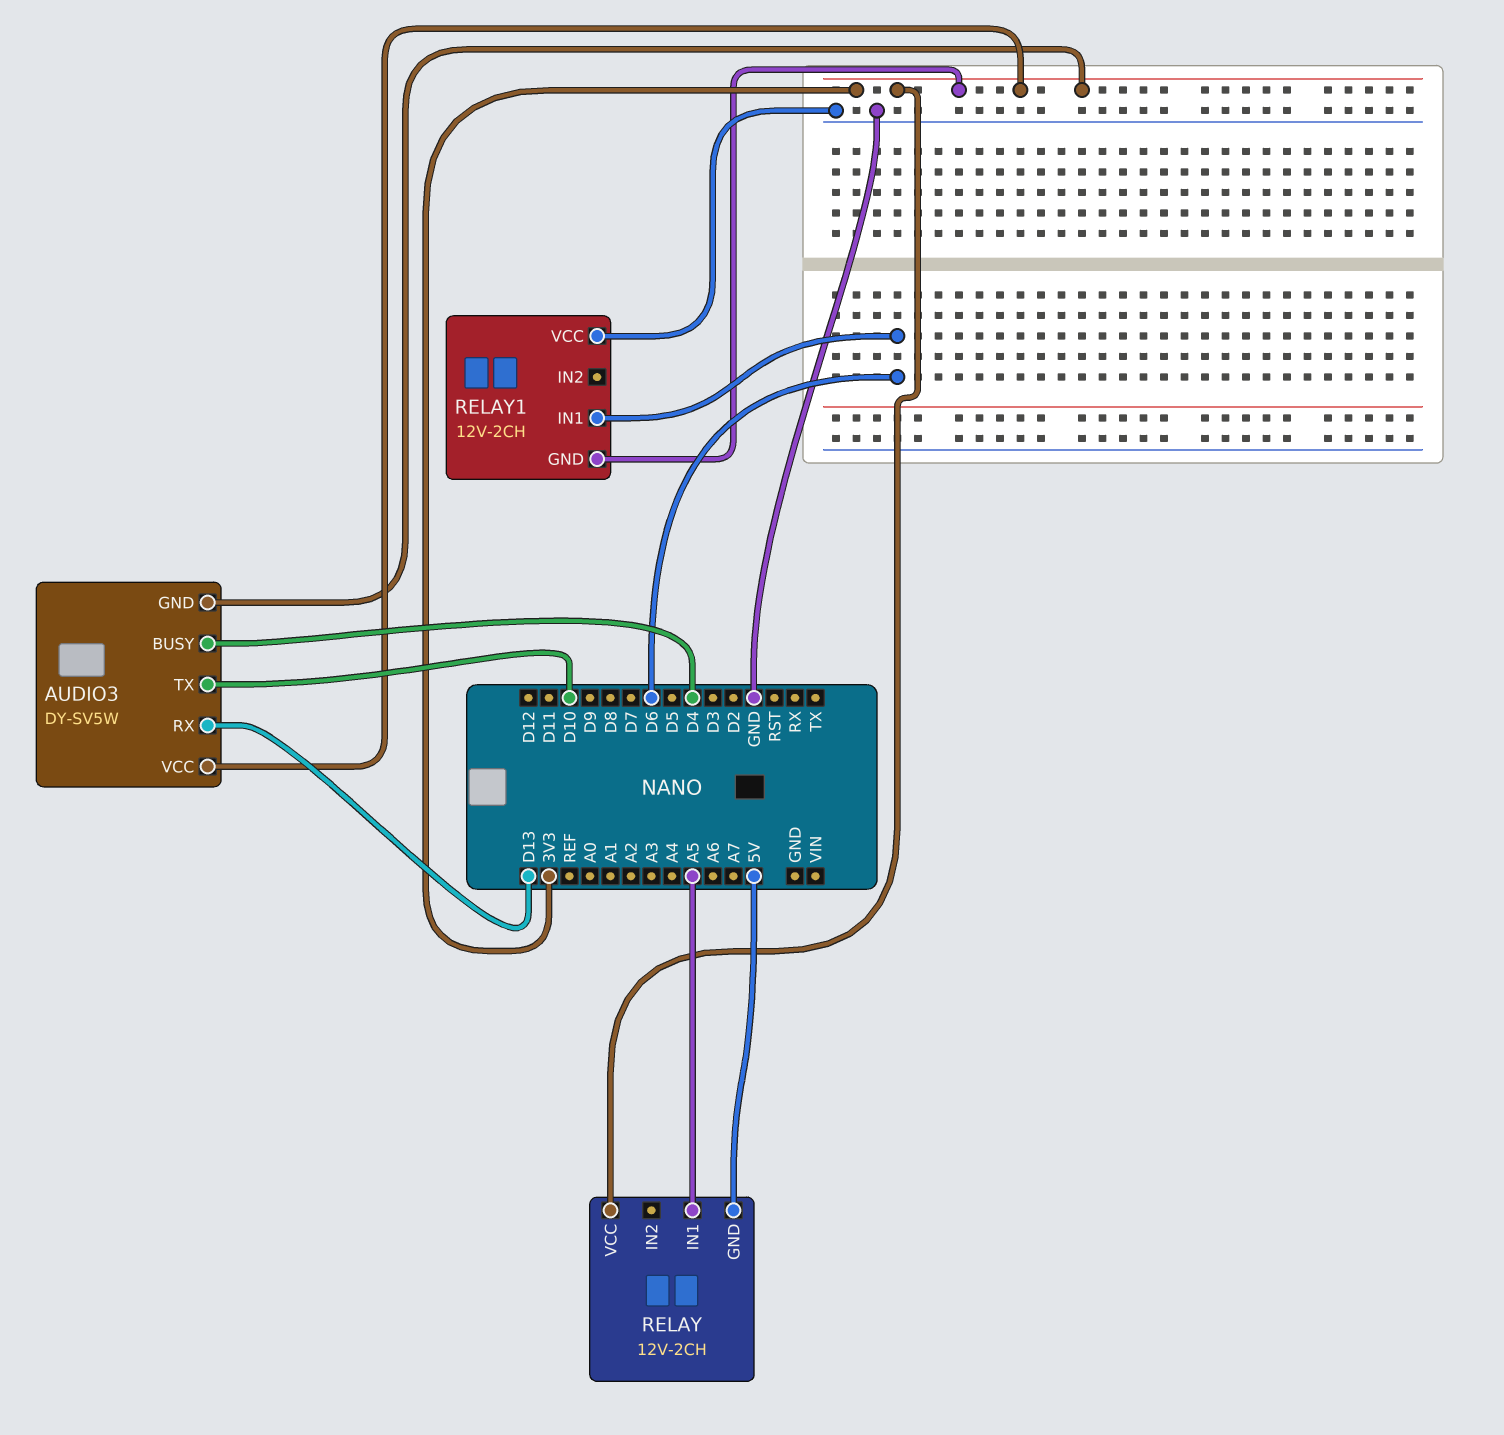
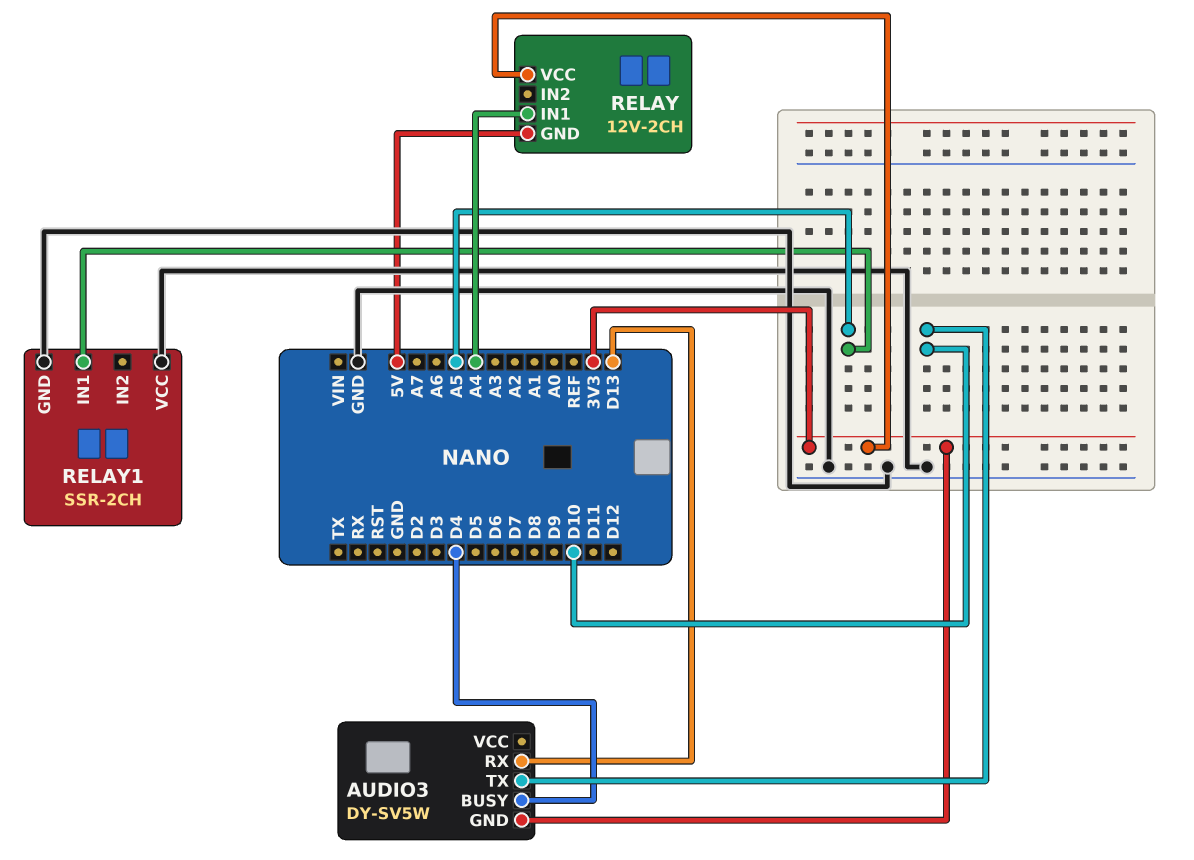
AUDIO3 pin VCC: 3V3 -> none
RELAY pin IN1: A5 -> A4
RELAY1: 12V-2CH -> SSR-2CH
RELAY1 pin GND: 3V3 -> GND
RELAY1 pin IN1: D6 -> A5

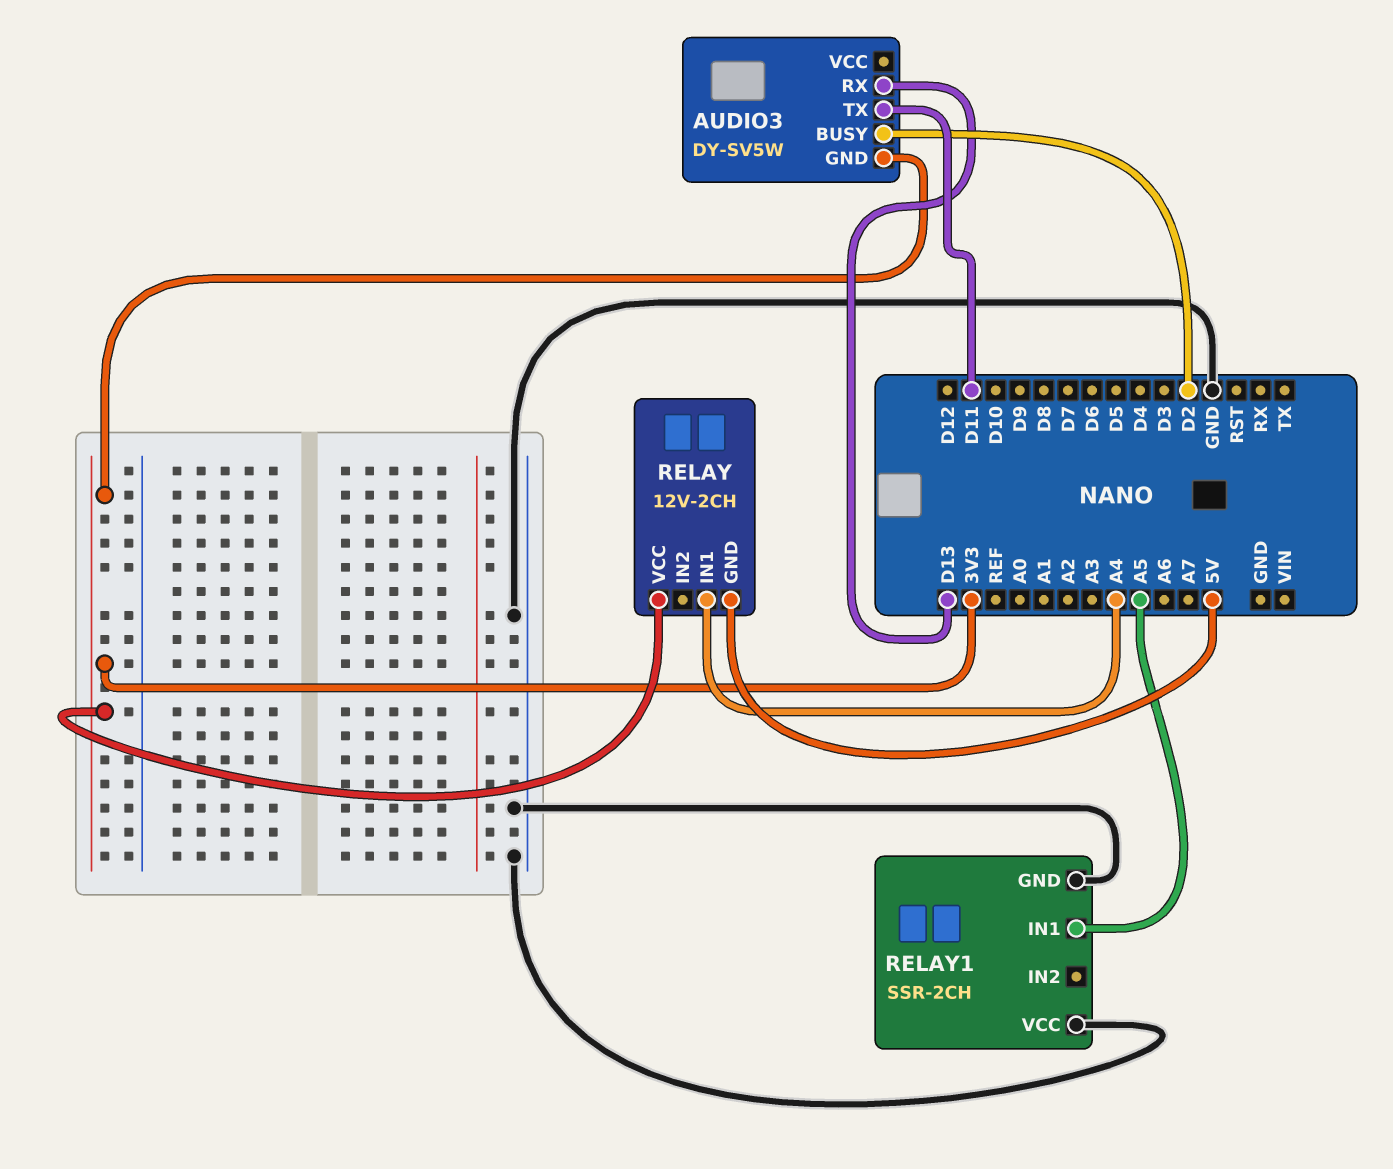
AUDIO3 pin BUSY: D4 -> D2
AUDIO3 pin TX: D10 -> D11

